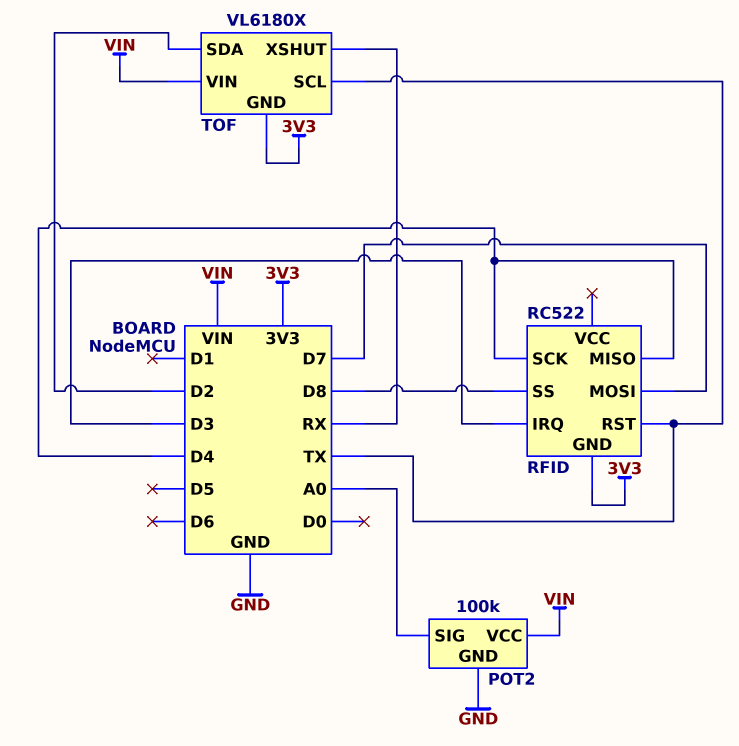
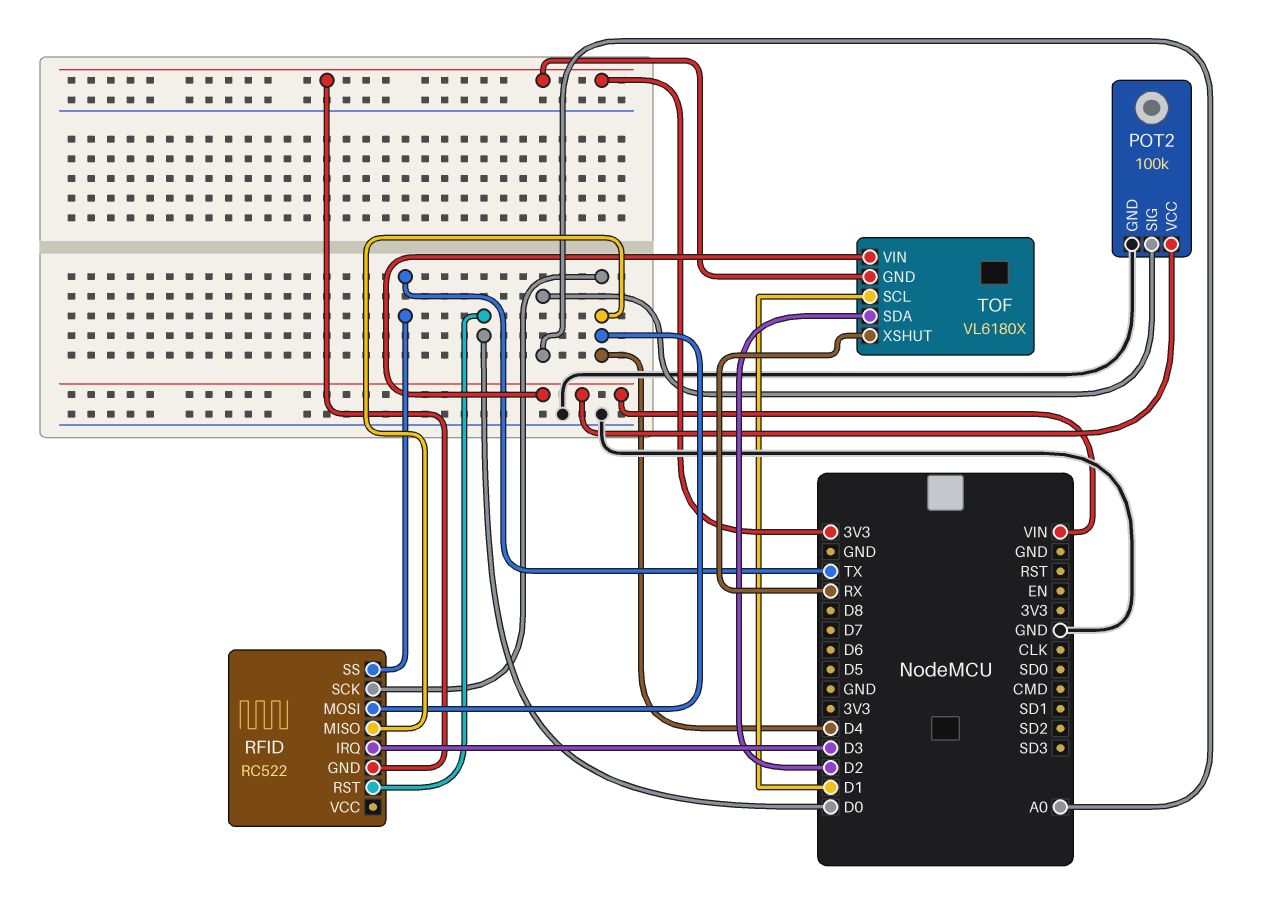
RFID pin MOSI: D7 -> D4
RFID pin RST: TX -> D0
RFID pin SS: D8 -> TX
TOF pin SCL: TX -> D1

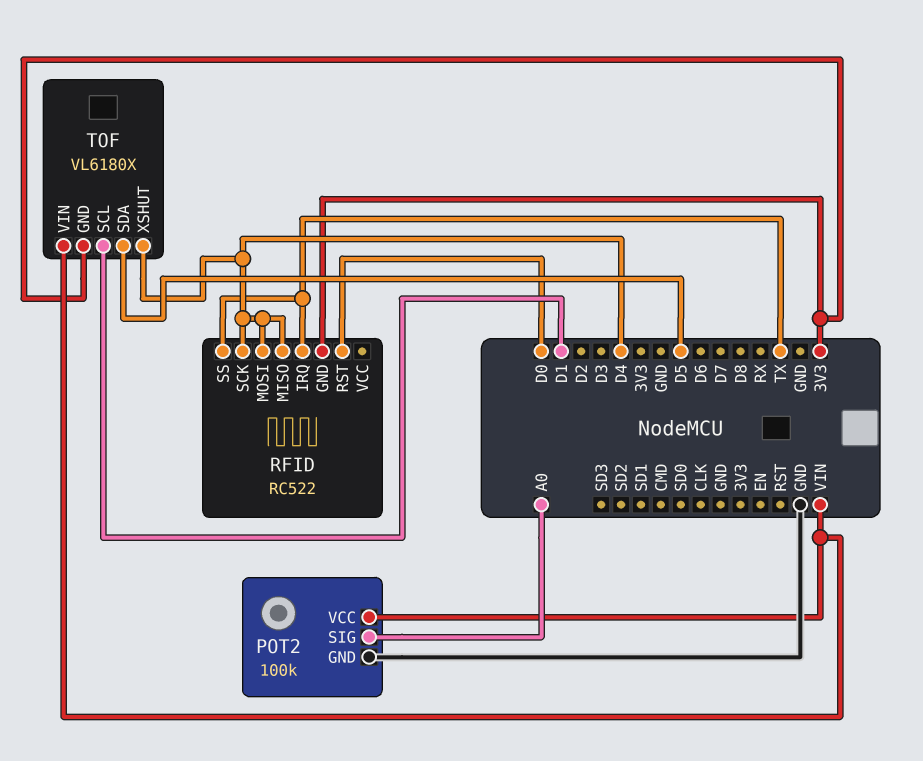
RFID pin IRQ: D3 -> TX
TOF pin SDA: D2 -> D5
TOF pin XSHUT: RX -> D4

